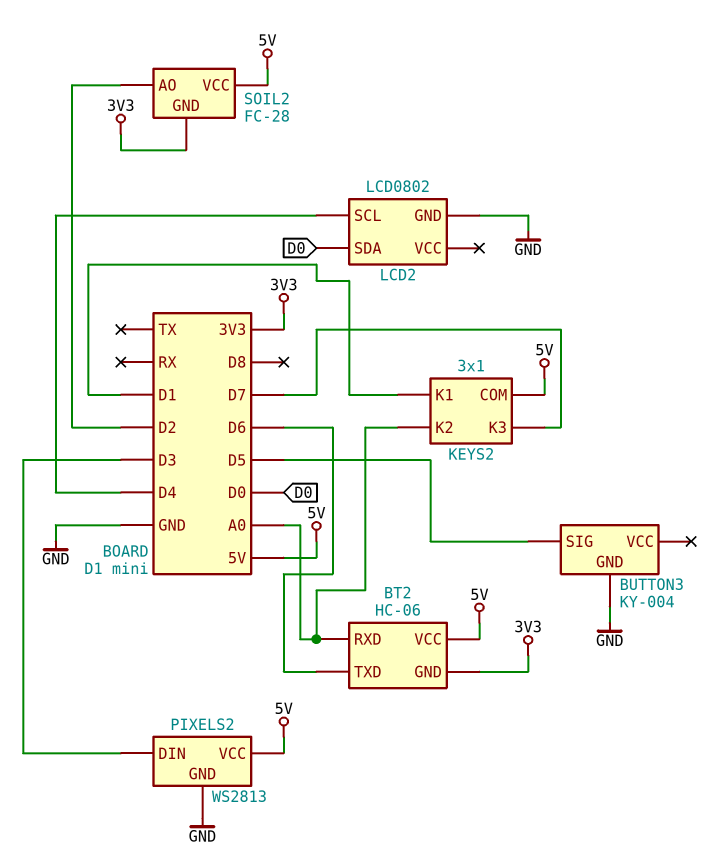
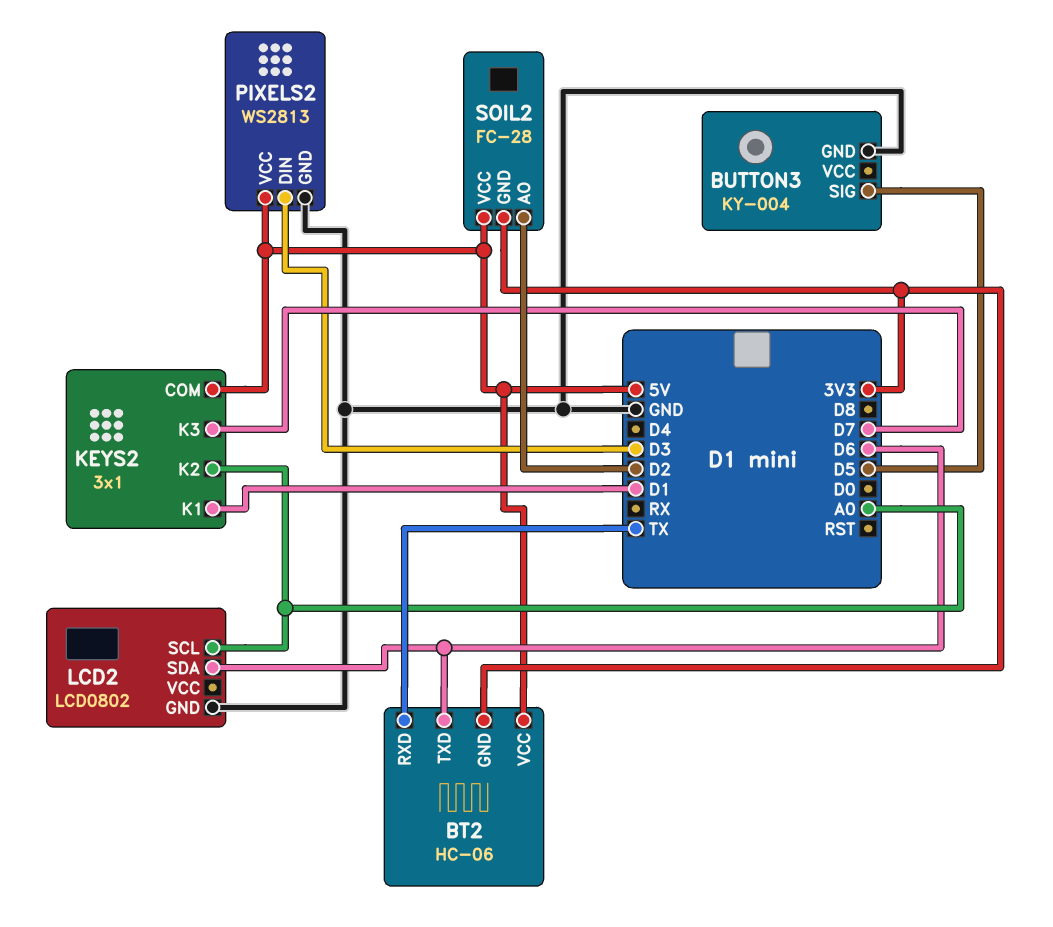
BT2 pin RXD: A0 -> TX
LCD2 pin SCL: D4 -> A0
LCD2 pin SDA: D0 -> D6

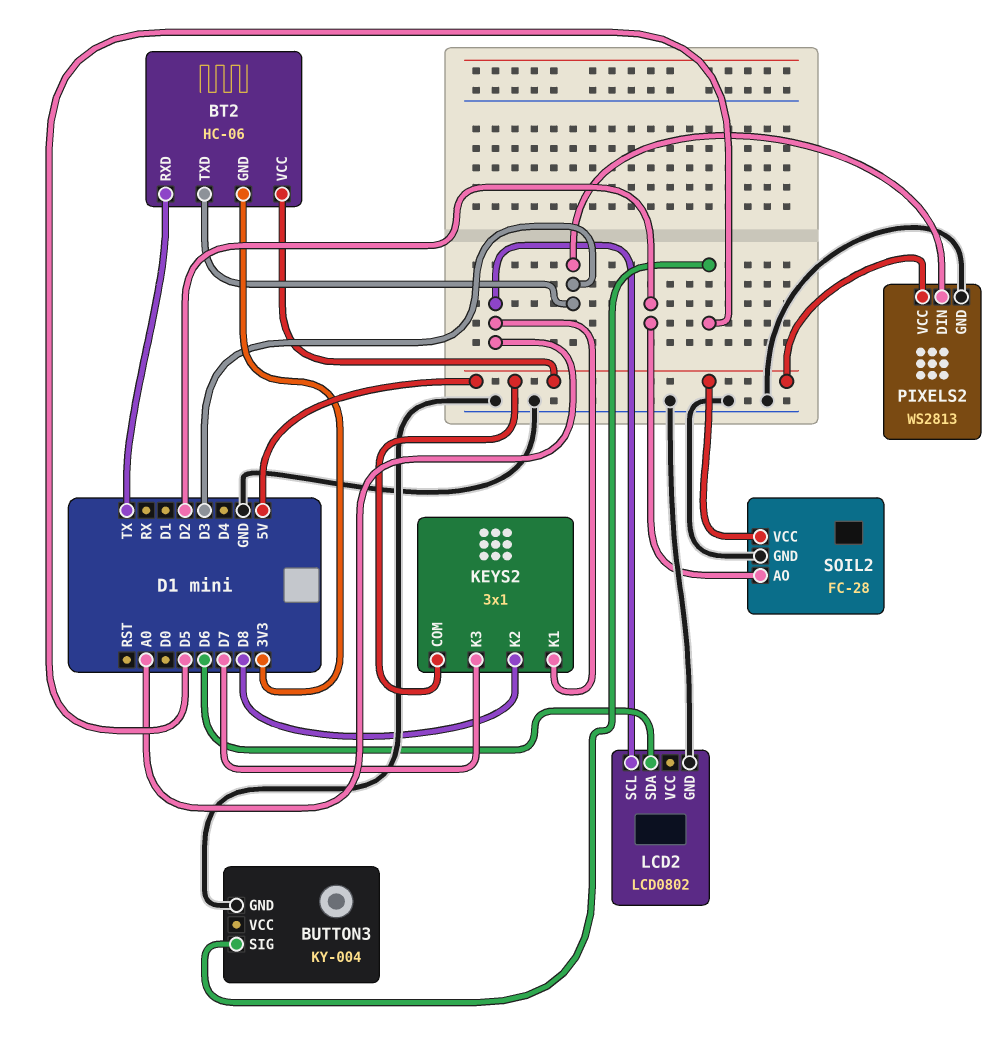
BT2 pin TXD: D6 -> D3
KEYS2 pin K1: D1 -> A0
KEYS2 pin K2: A0 -> D8
SOIL2 pin GND: 3V3 -> GND

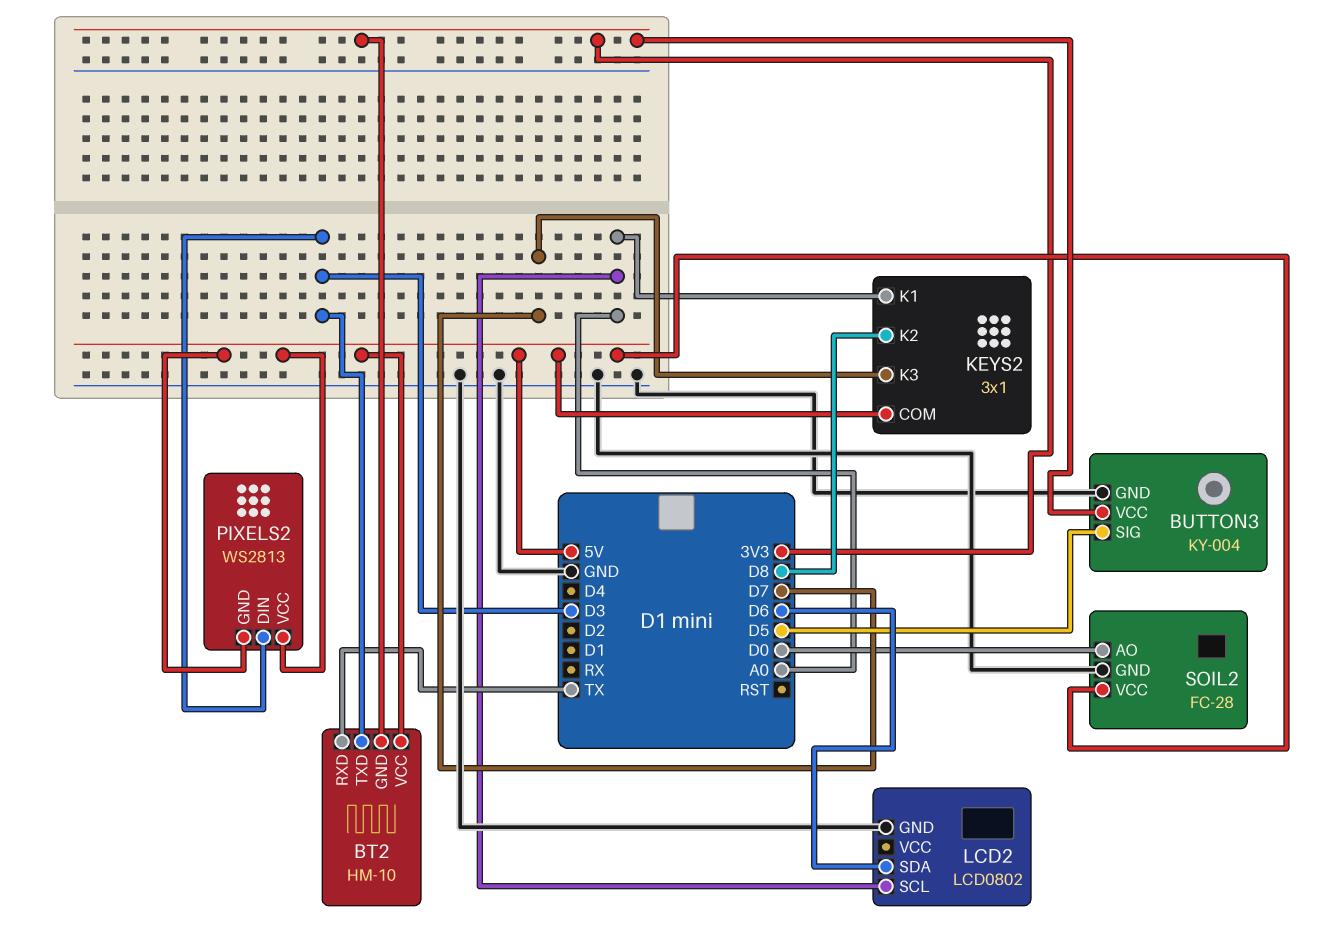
BT2: HC-06 -> HM-10
BUTTON3 pin VCC: none -> 3V3
PIXELS2 pin GND: GND -> 5V
SOIL2 pin AO: D2 -> D0

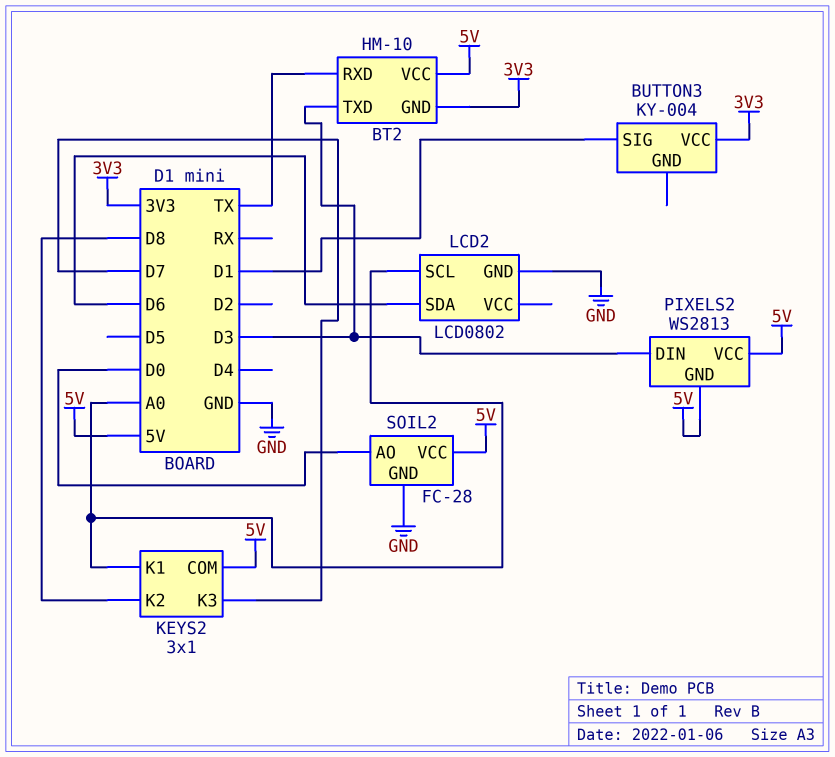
BUTTON3 pin GND: GND -> none
BUTTON3 pin SIG: D5 -> D1

